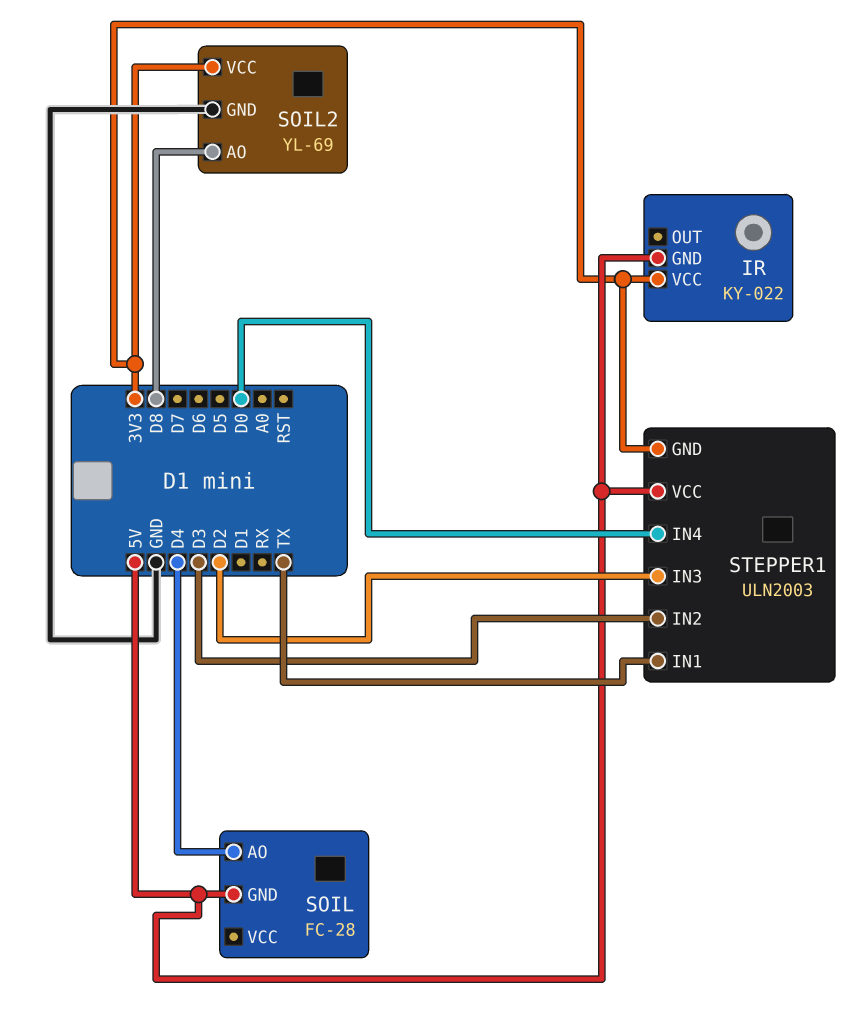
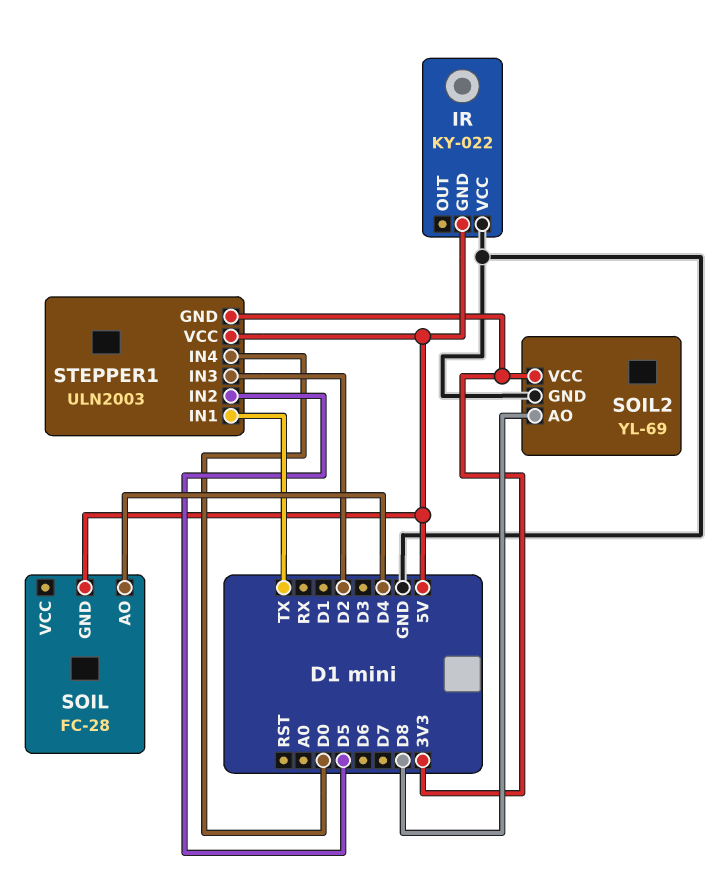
IR pin VCC: 3V3 -> GND
STEPPER1 pin IN2: D3 -> D5

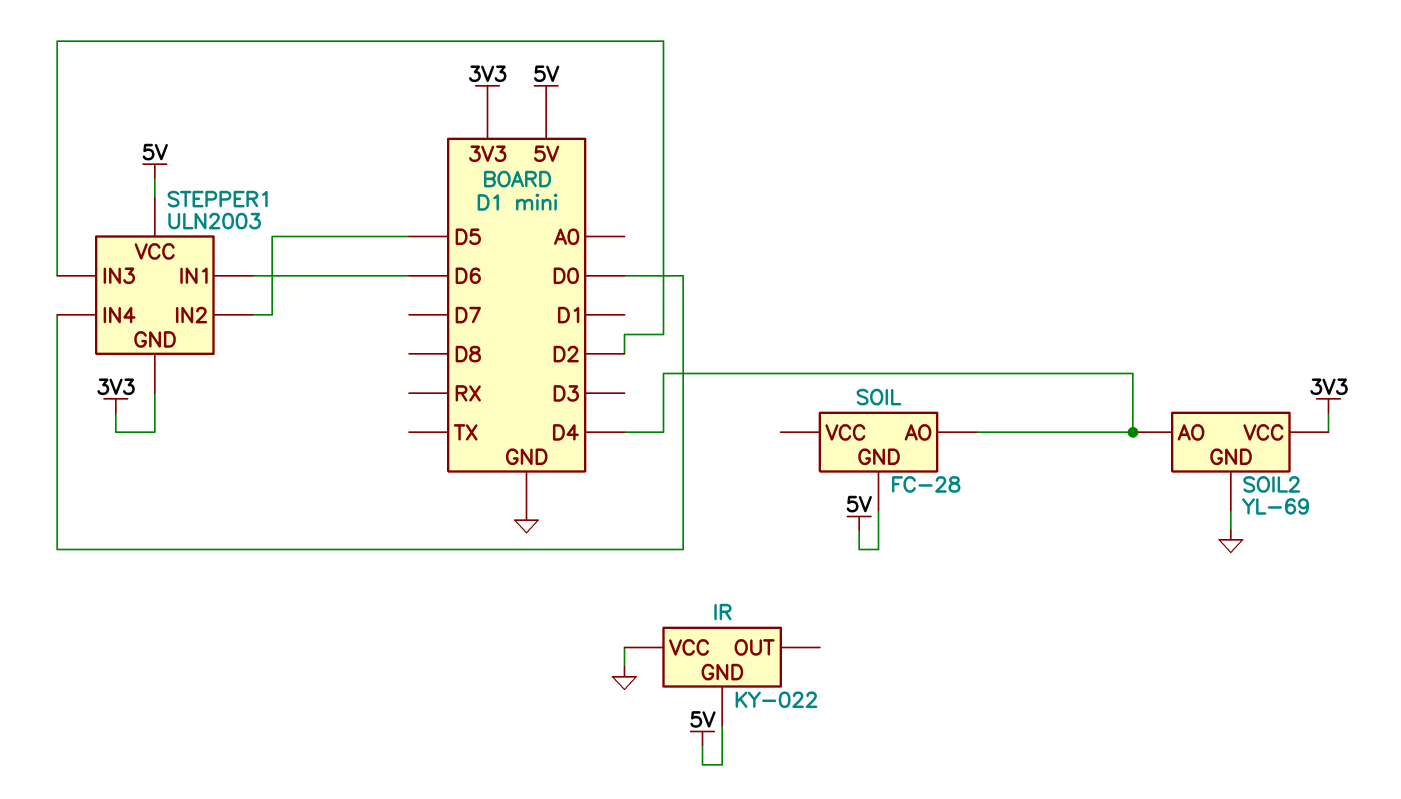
SOIL2 pin AO: D8 -> D4
STEPPER1 pin IN1: TX -> D6

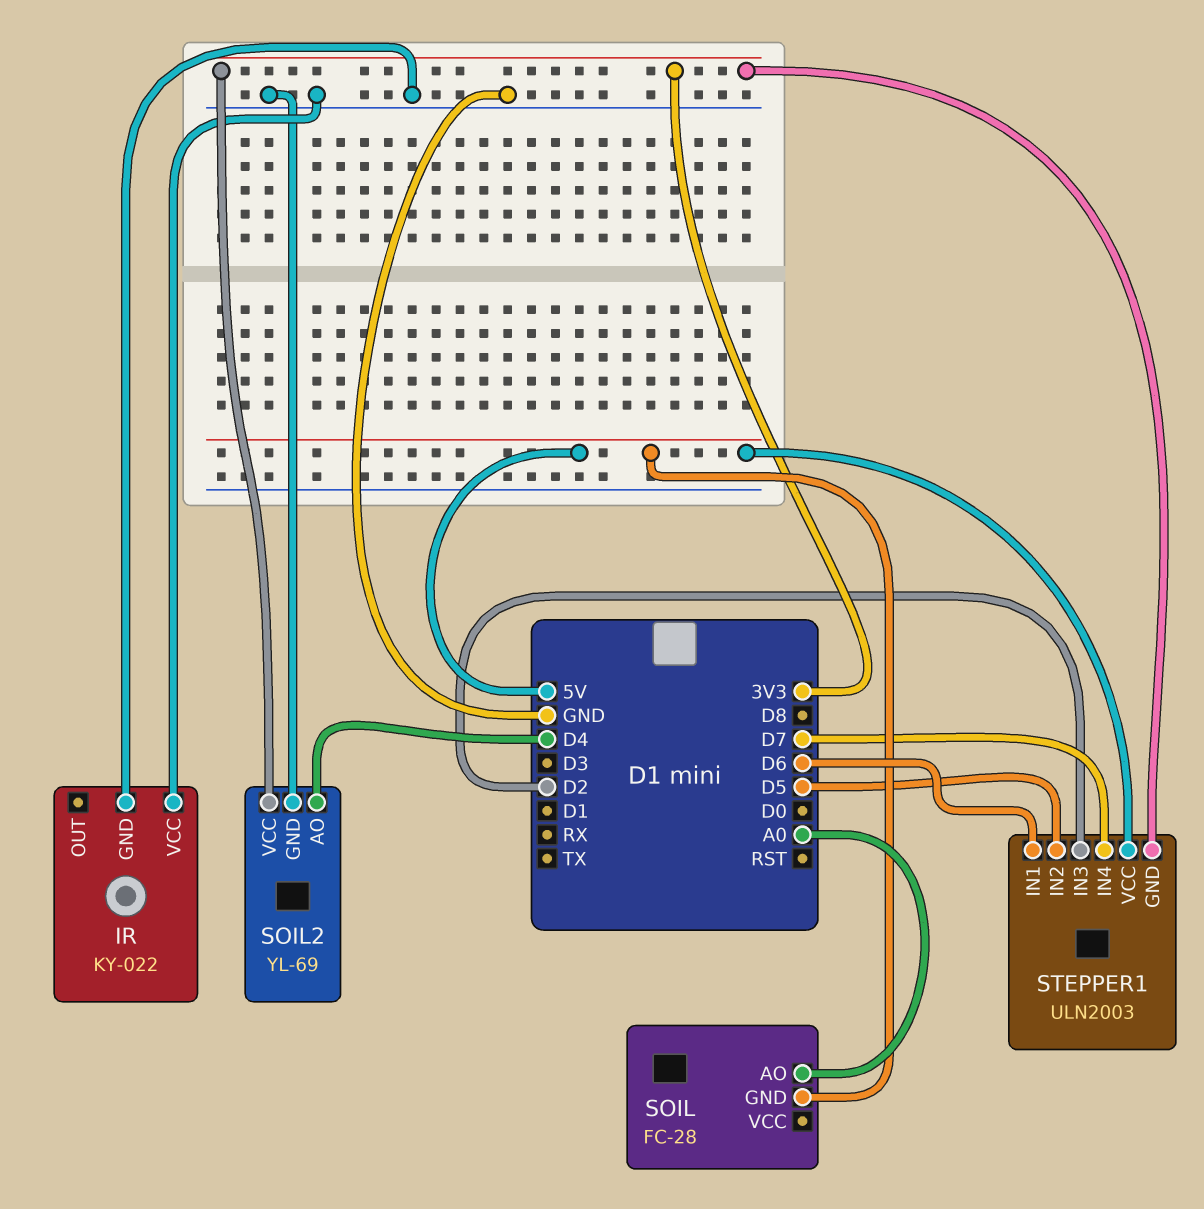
IR pin GND: 5V -> GND
SOIL pin AO: D4 -> A0
STEPPER1 pin IN4: D0 -> D7

